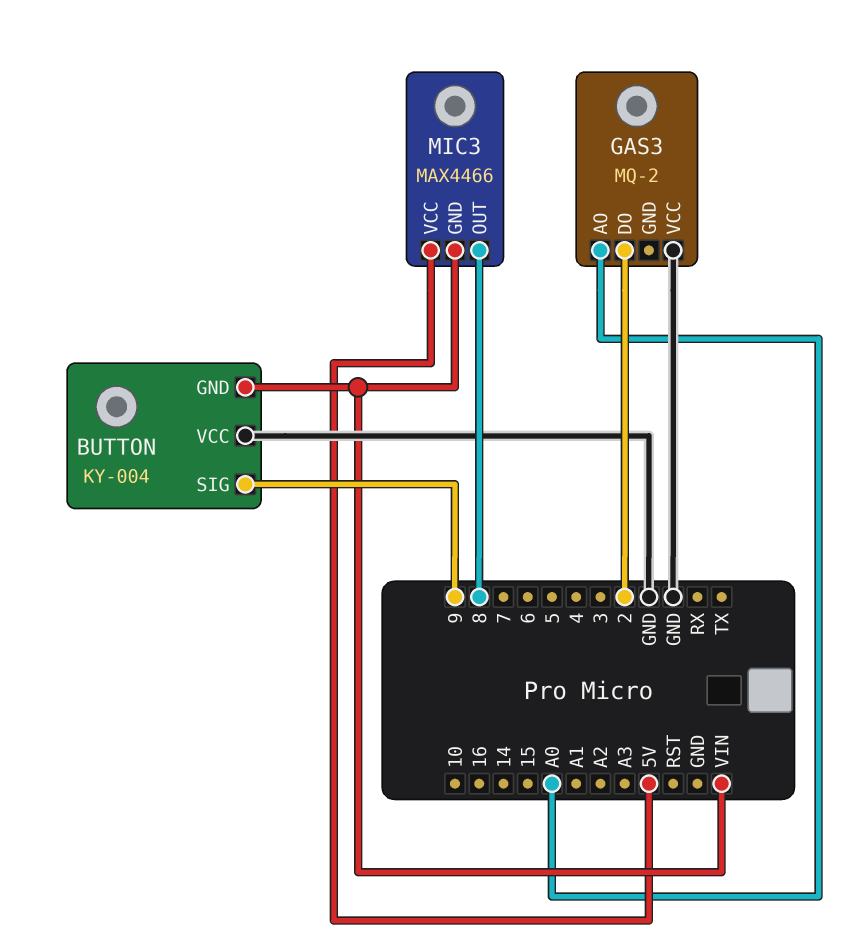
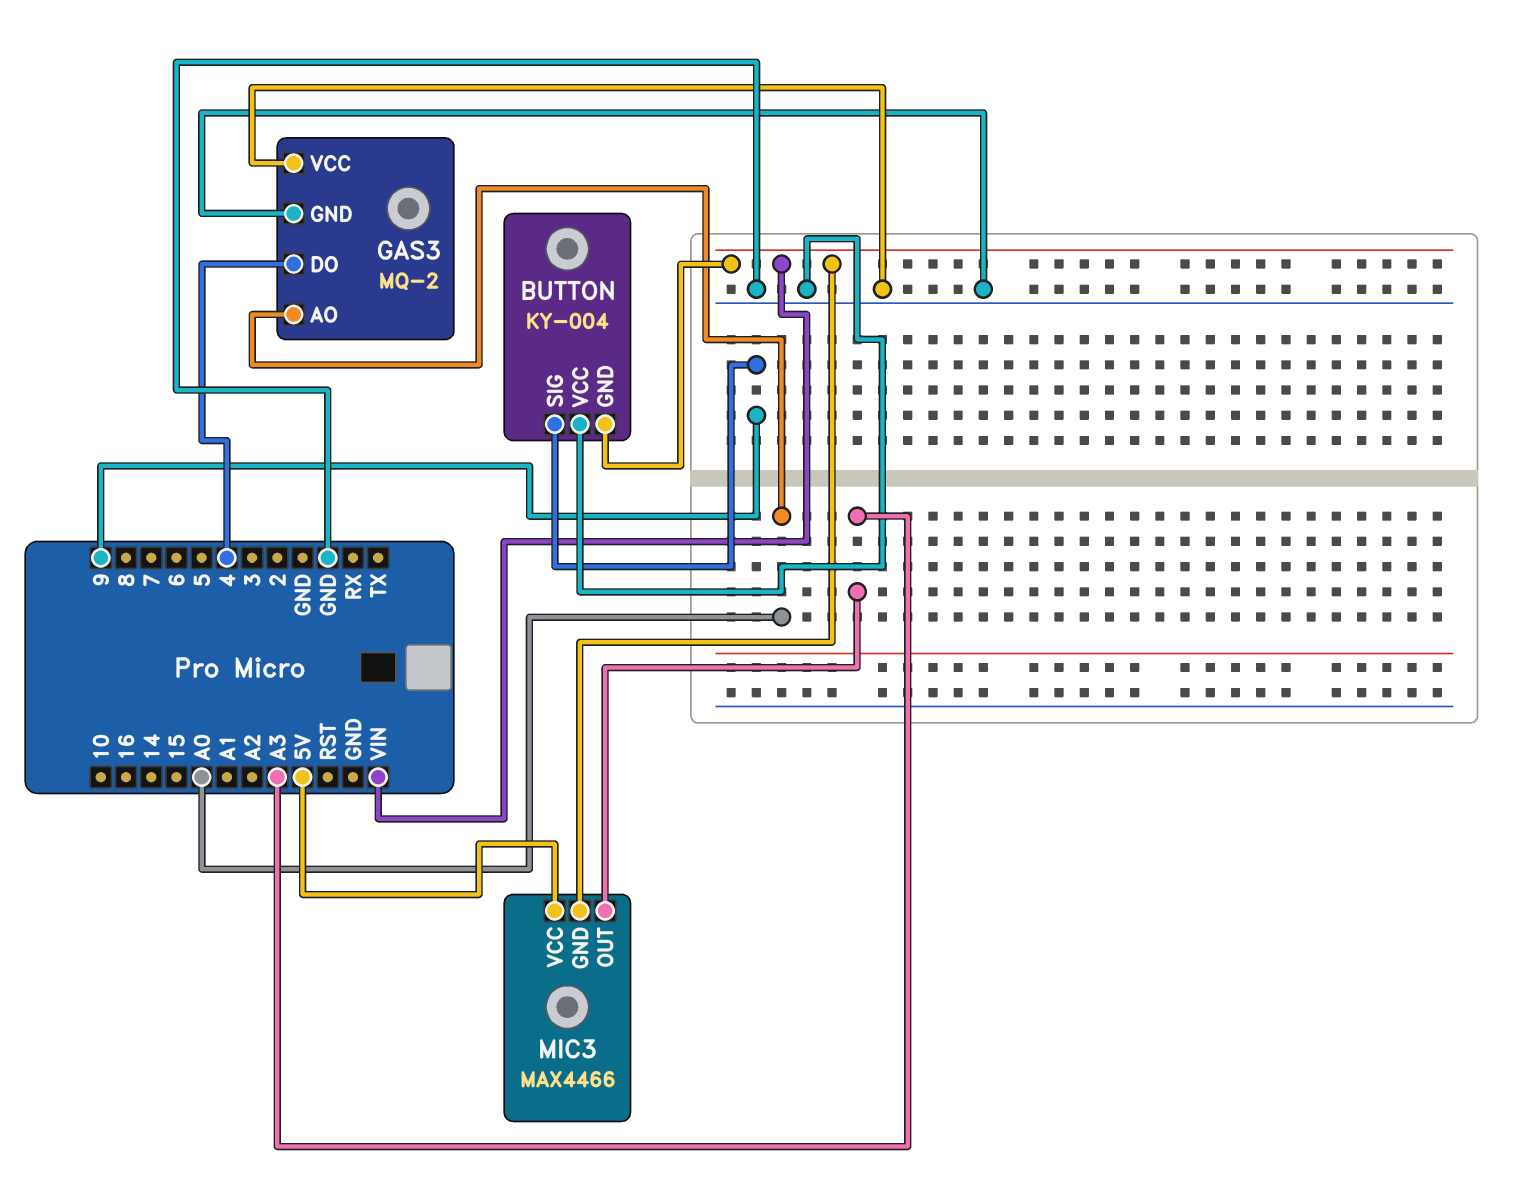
GAS3 pin DO: 2 -> 4
GAS3 pin GND: none -> GND
MIC3 pin OUT: 8 -> A3

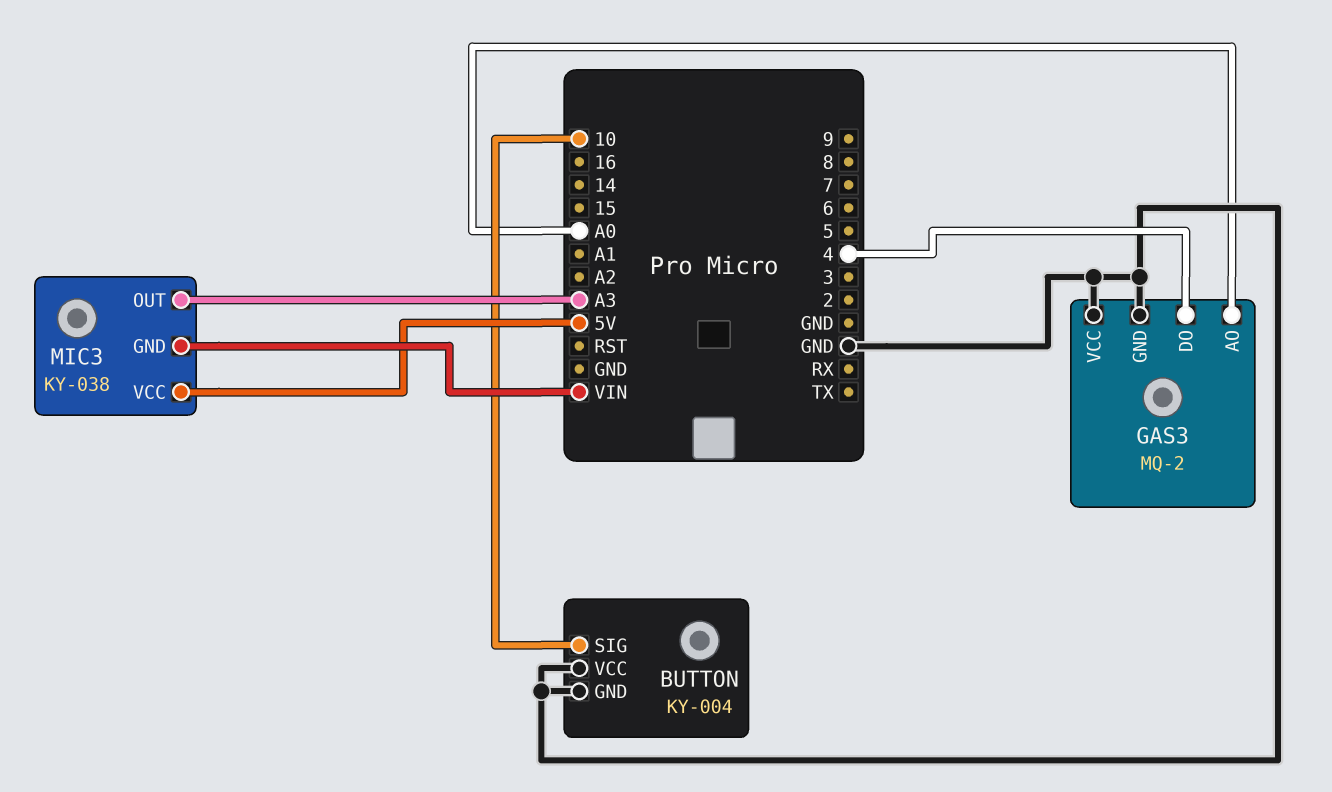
BUTTON pin GND: VIN -> GND
BUTTON pin SIG: 9 -> 10
MIC3: MAX4466 -> KY-038

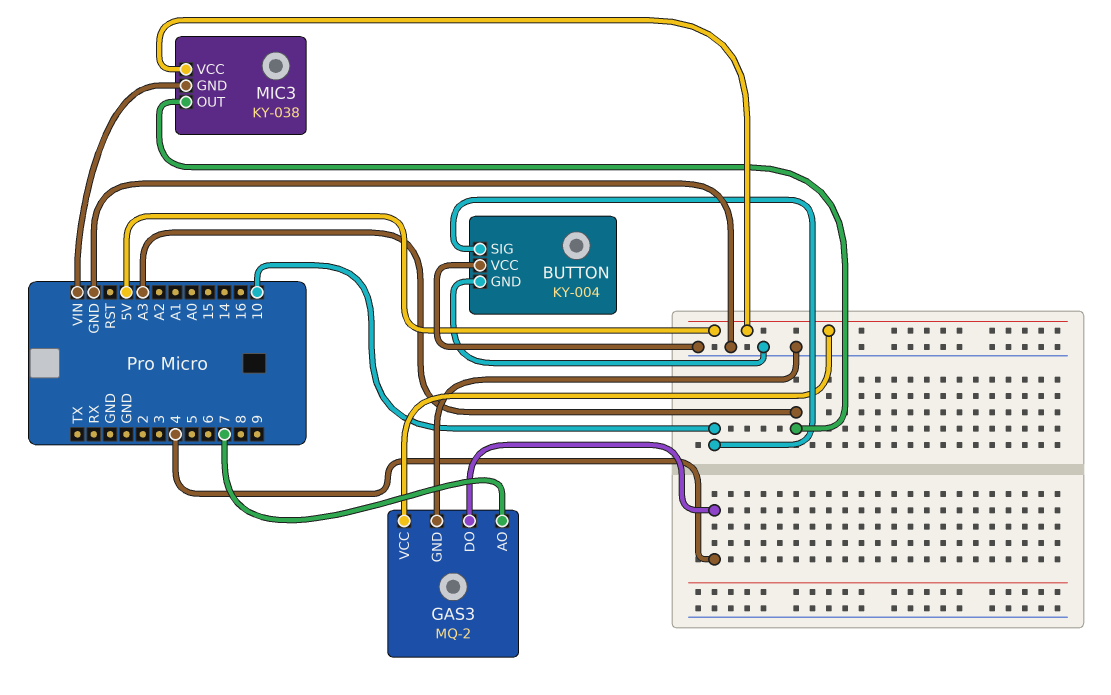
GAS3 pin AO: A0 -> 7
GAS3 pin VCC: GND -> 5V

